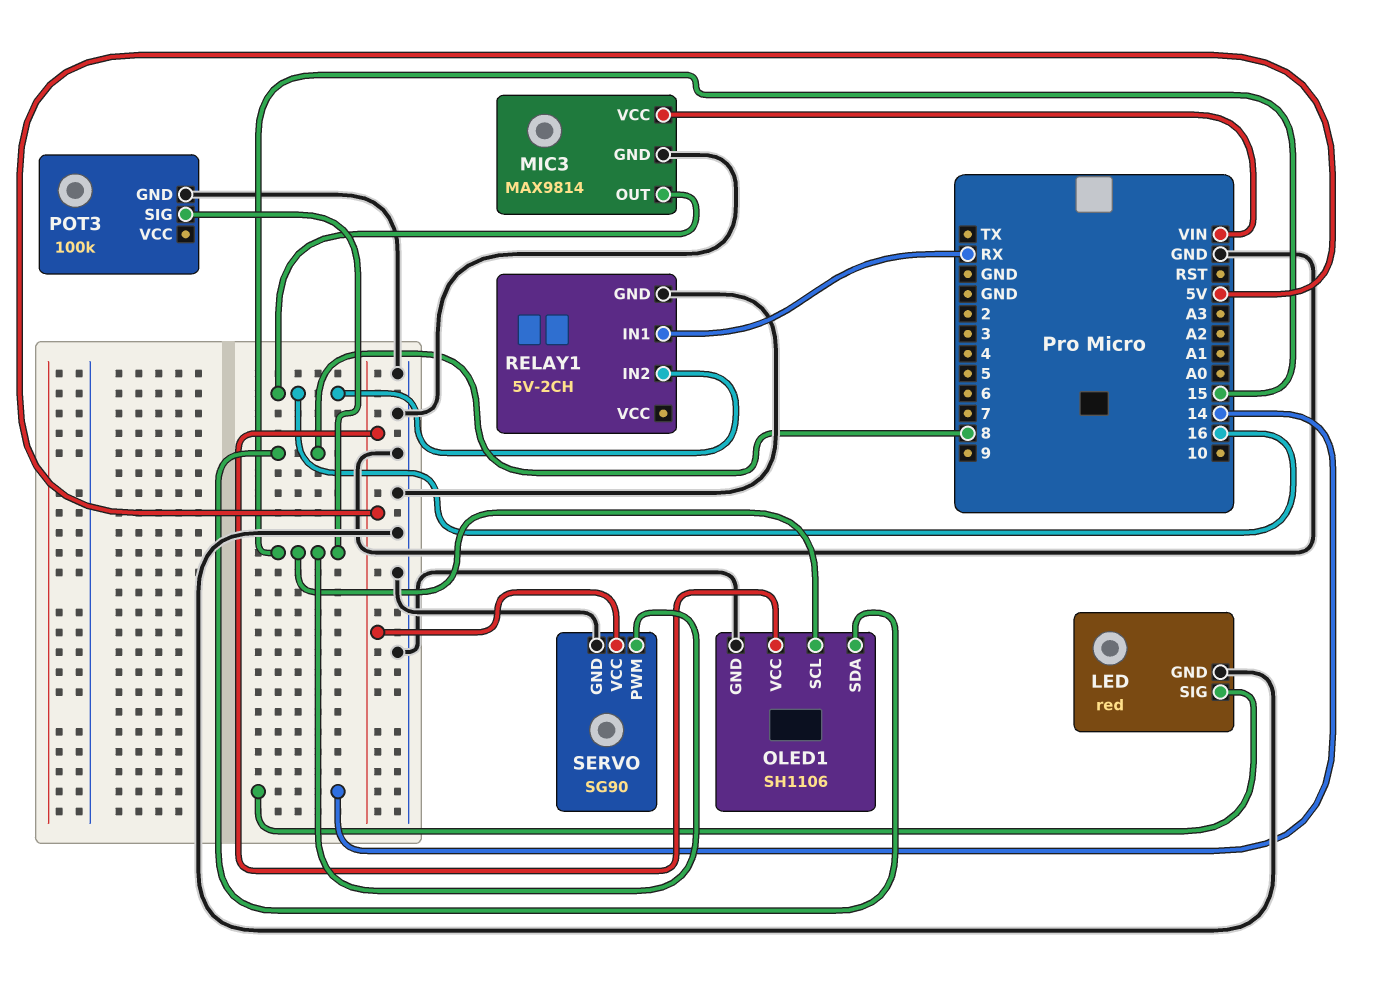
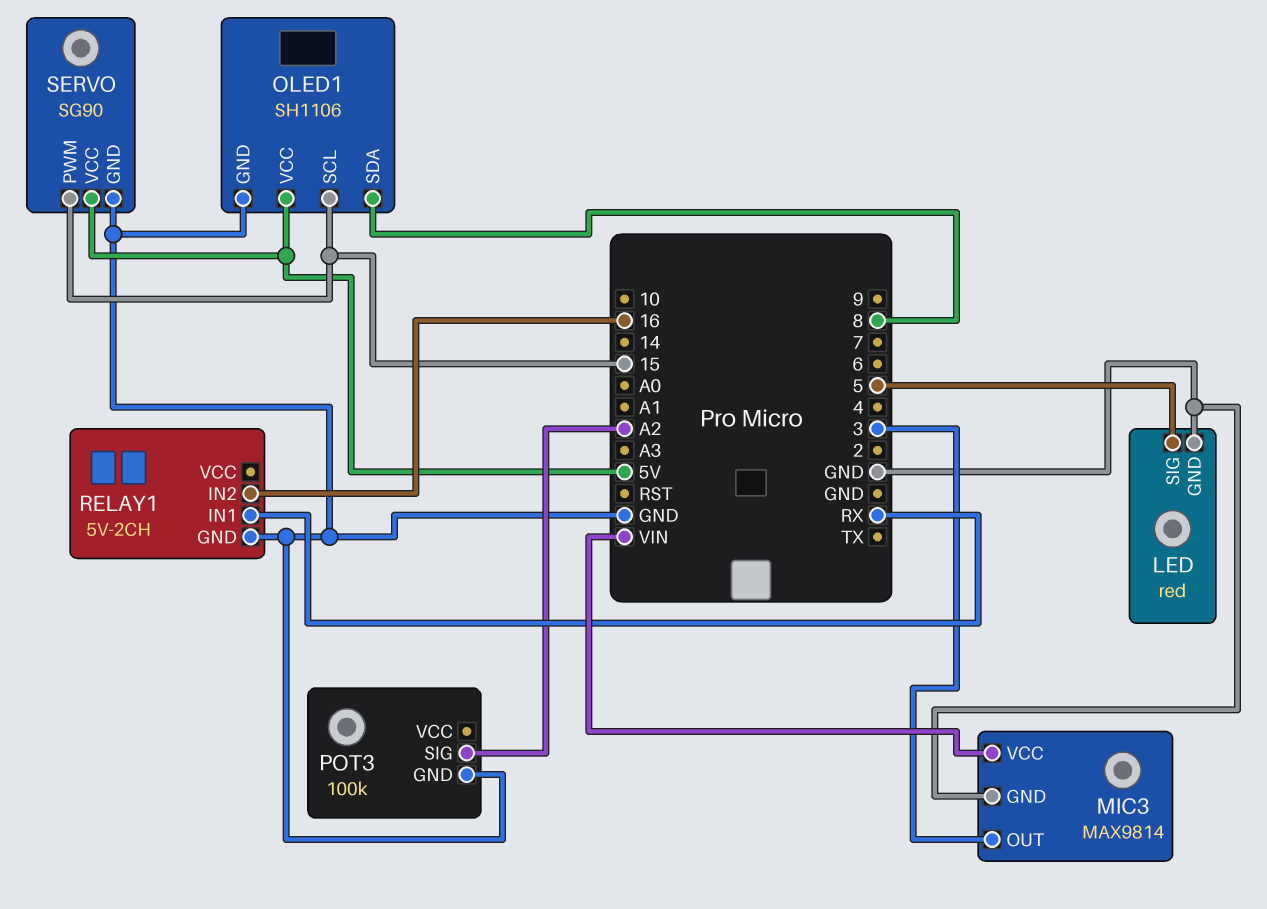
LED pin SIG: 14 -> 5
MIC3 pin OUT: 16 -> 3
POT3 pin SIG: 15 -> A2

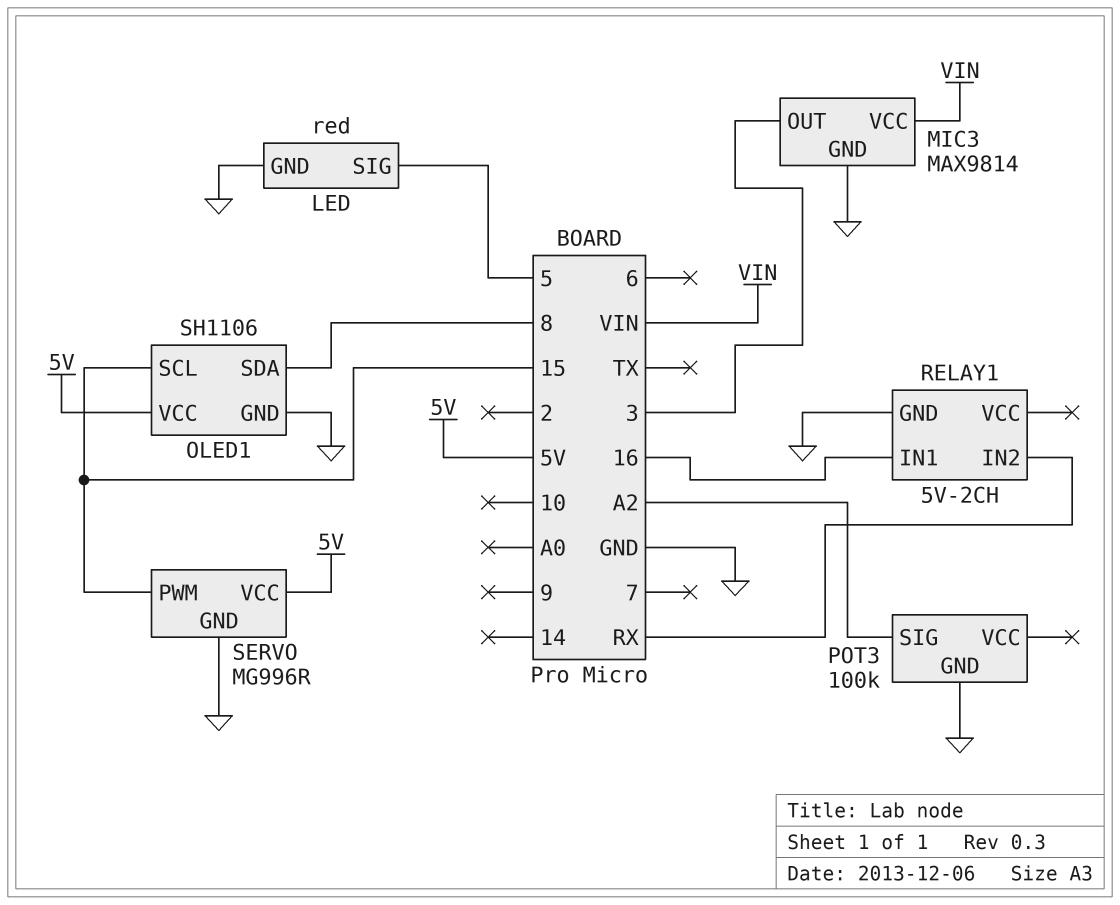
RELAY1 pin IN1: RX -> 16
RELAY1 pin IN2: 16 -> RX
SERVO: SG90 -> MG996R

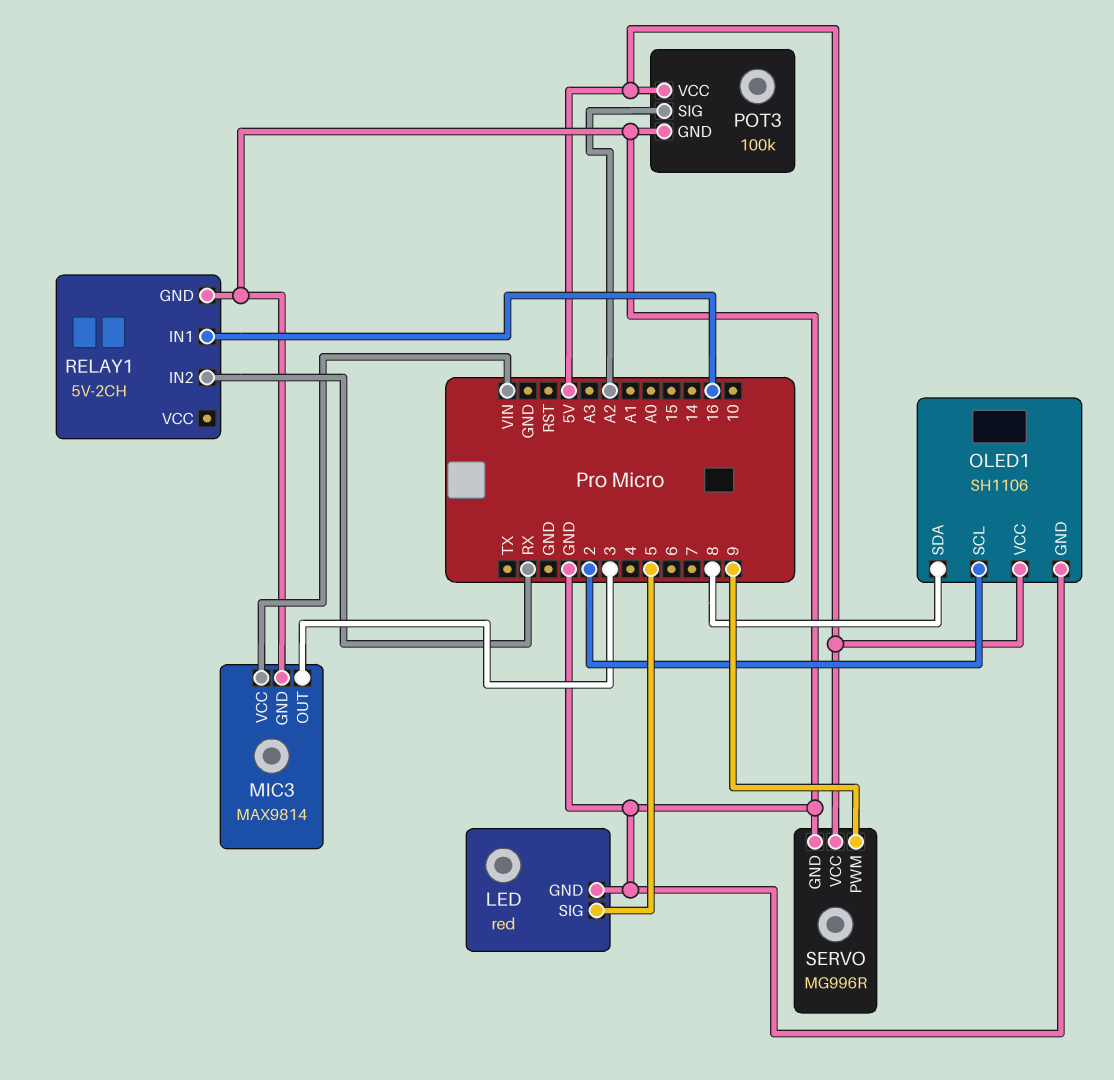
OLED1 pin SCL: 15 -> 2
POT3 pin VCC: none -> 5V
SERVO pin PWM: 15 -> 9

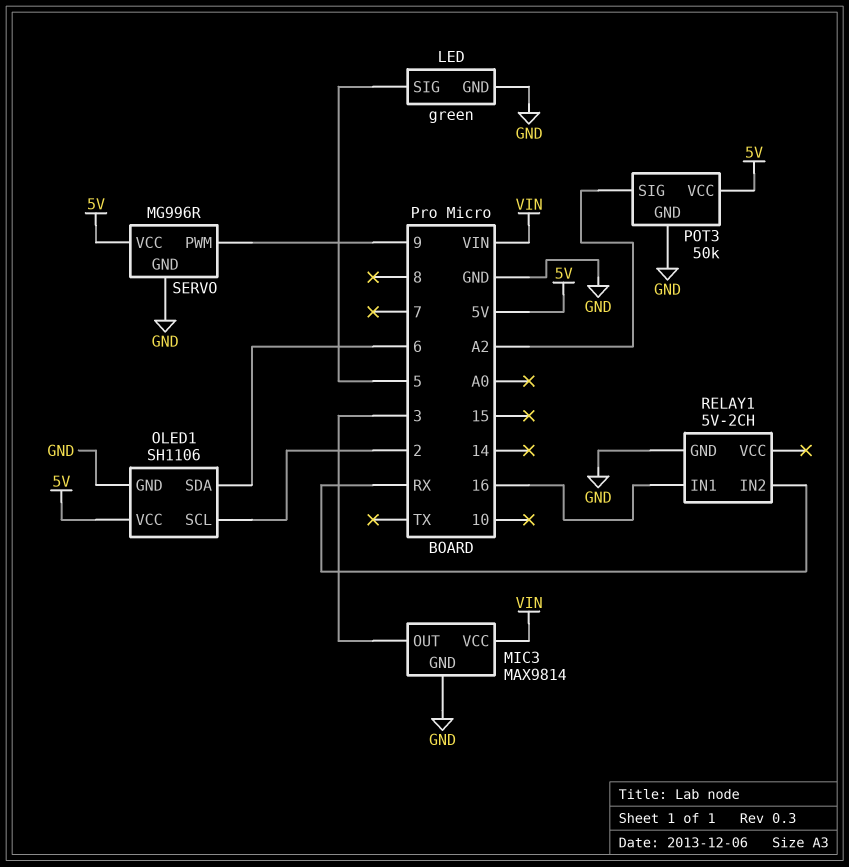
LED: red -> green
OLED1 pin SDA: 8 -> 6
POT3: 100k -> 50k

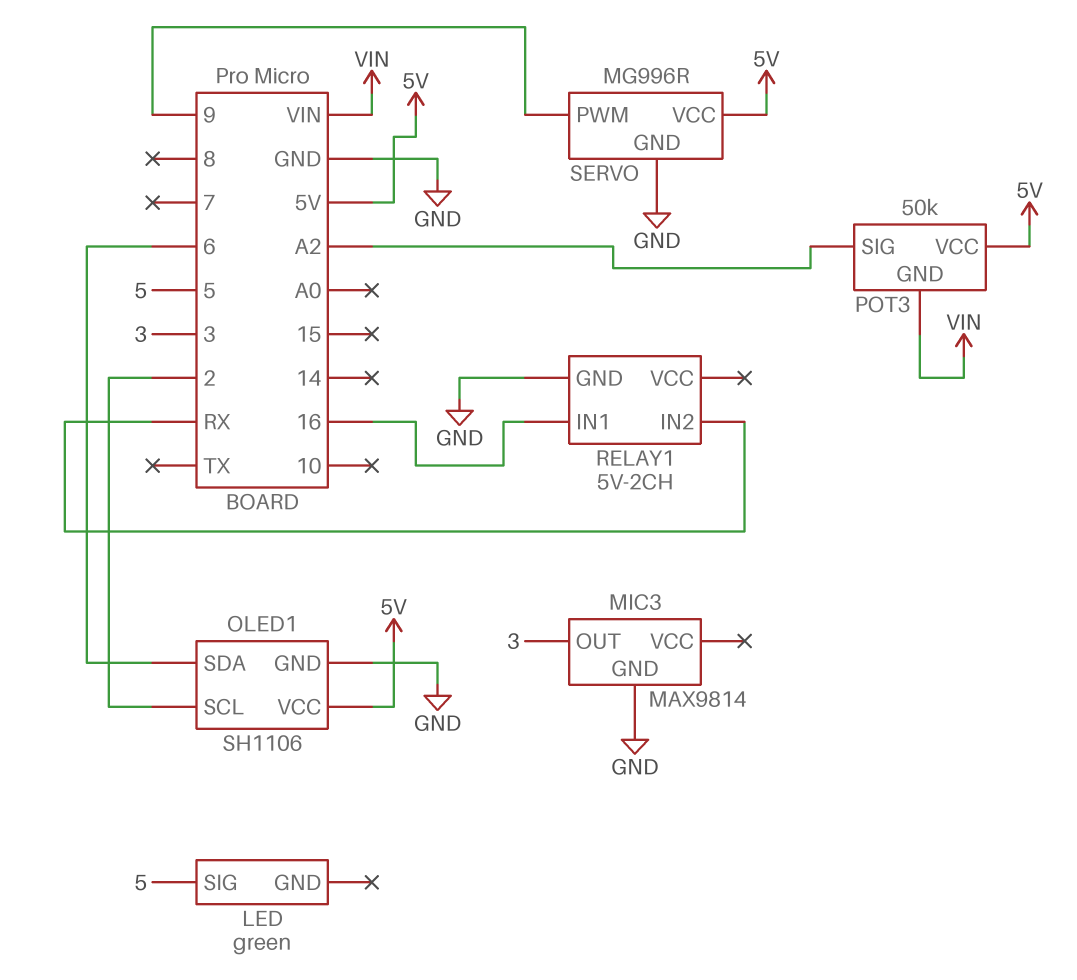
LED pin GND: GND -> none
MIC3 pin VCC: VIN -> none
POT3 pin GND: GND -> VIN

